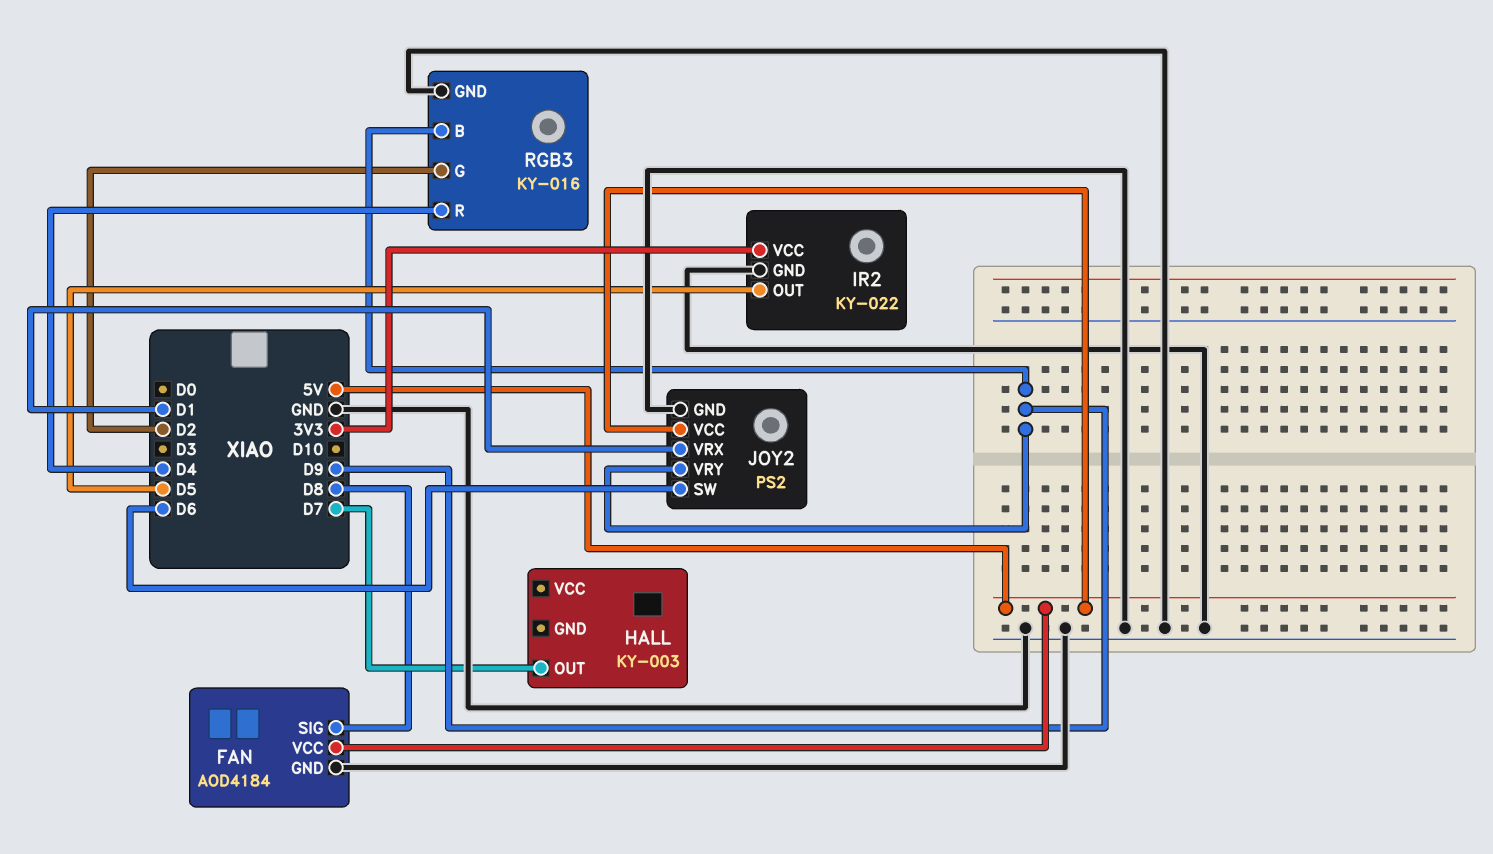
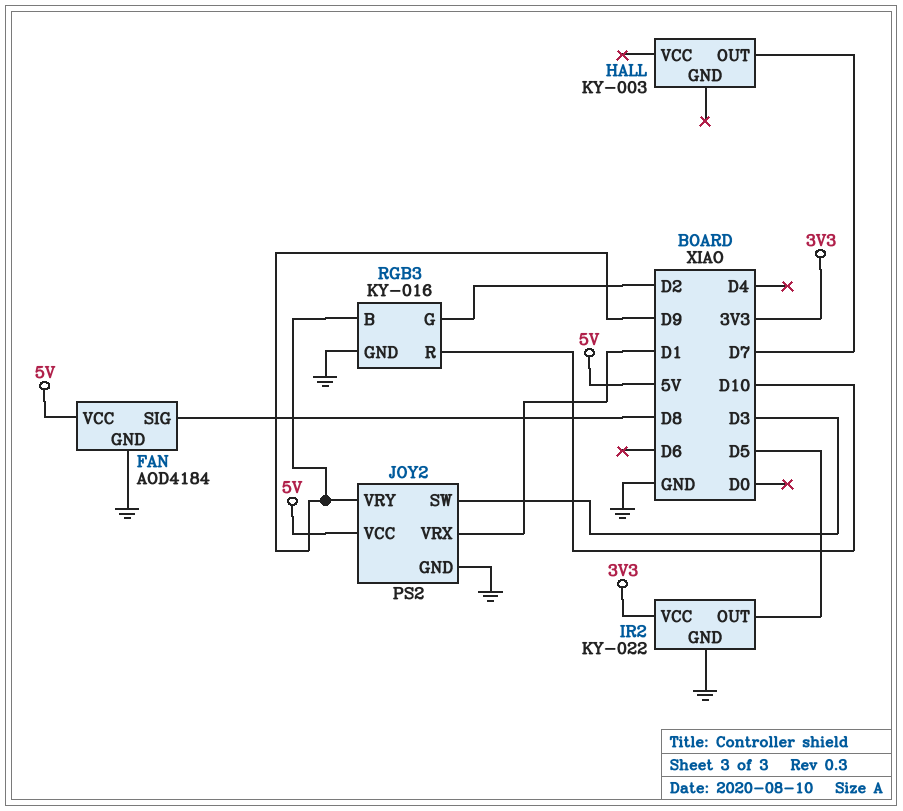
JOY2 pin SW: D6 -> D3
RGB3 pin R: D4 -> D10

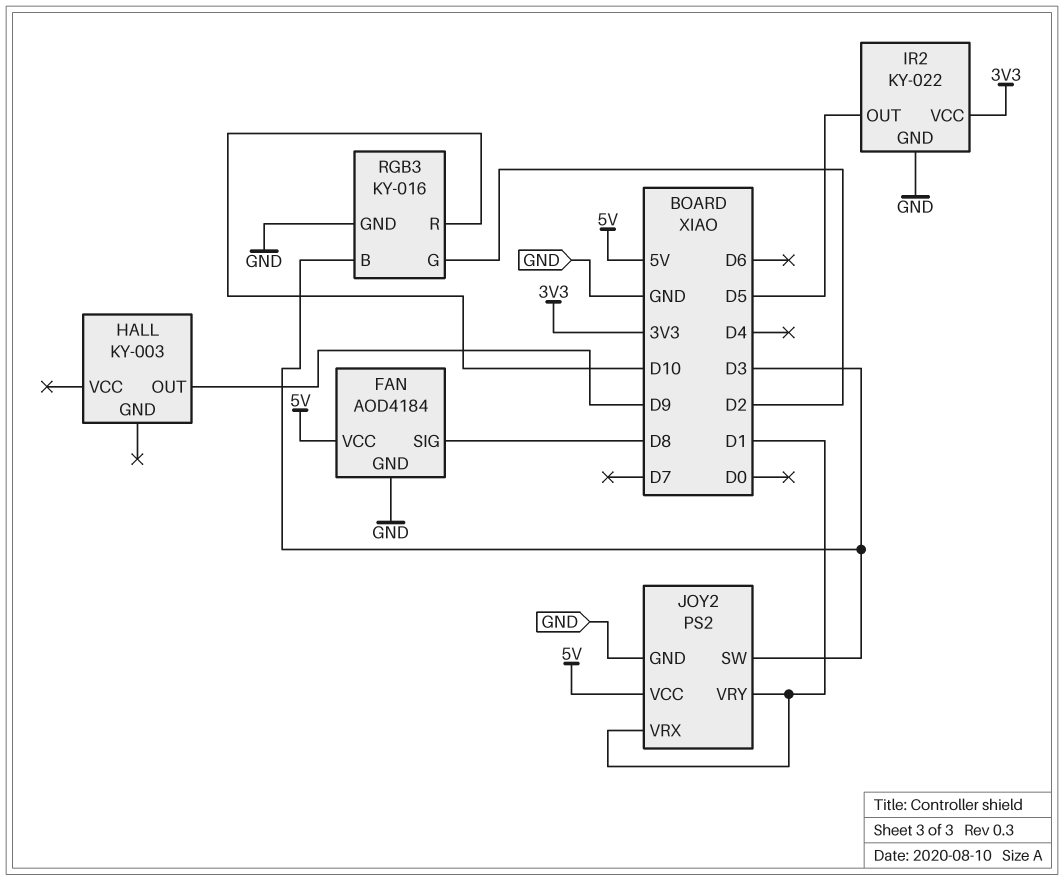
HALL pin OUT: D7 -> D9
JOY2 pin VRY: D9 -> D1
RGB3 pin B: D9 -> D3

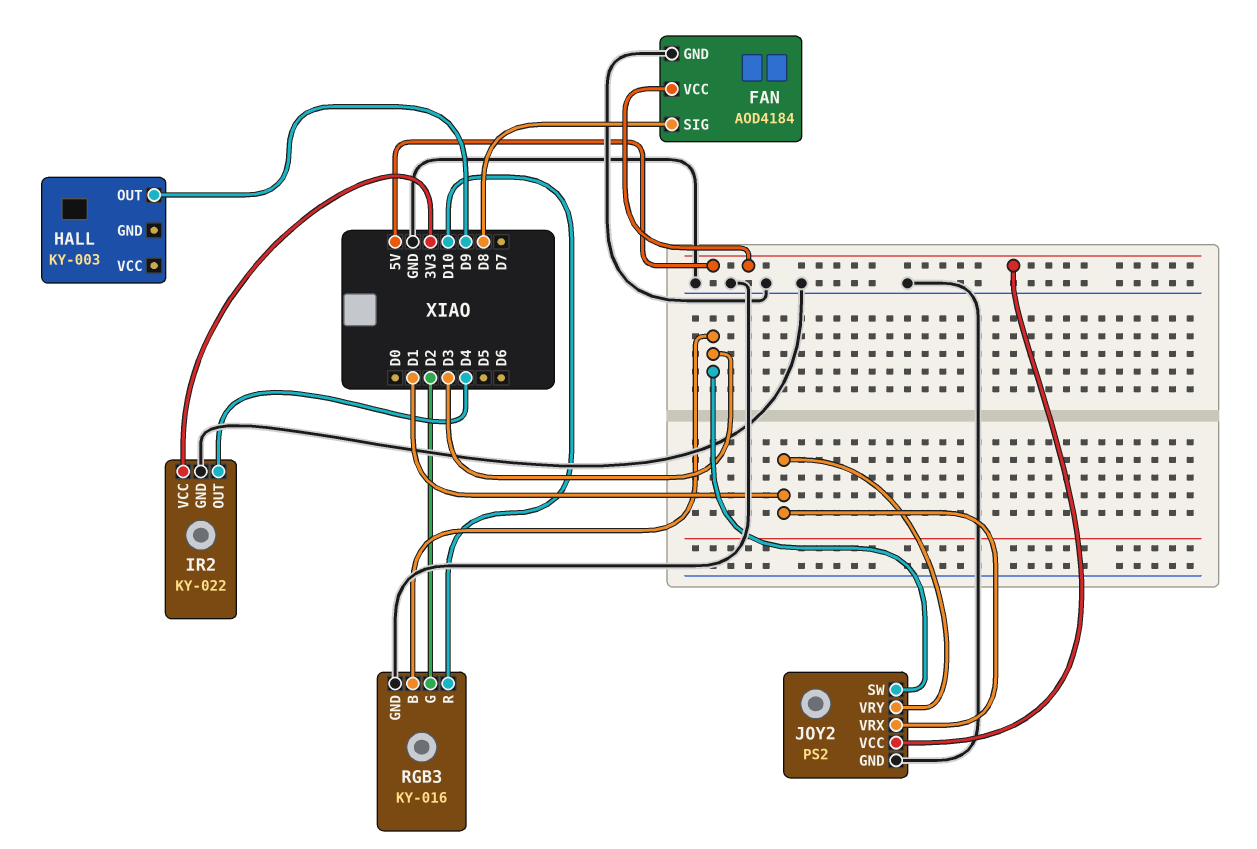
IR2 pin OUT: D5 -> D4

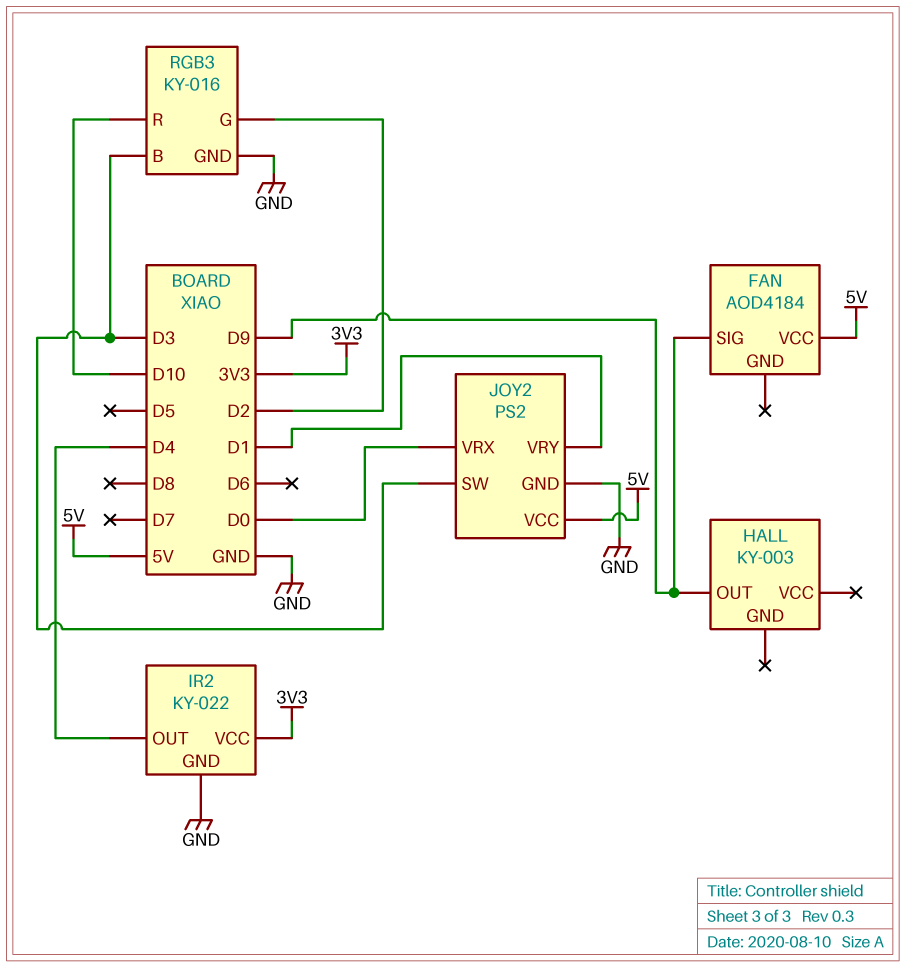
FAN pin GND: GND -> none
FAN pin SIG: D8 -> D9
JOY2 pin VRX: D1 -> D0

